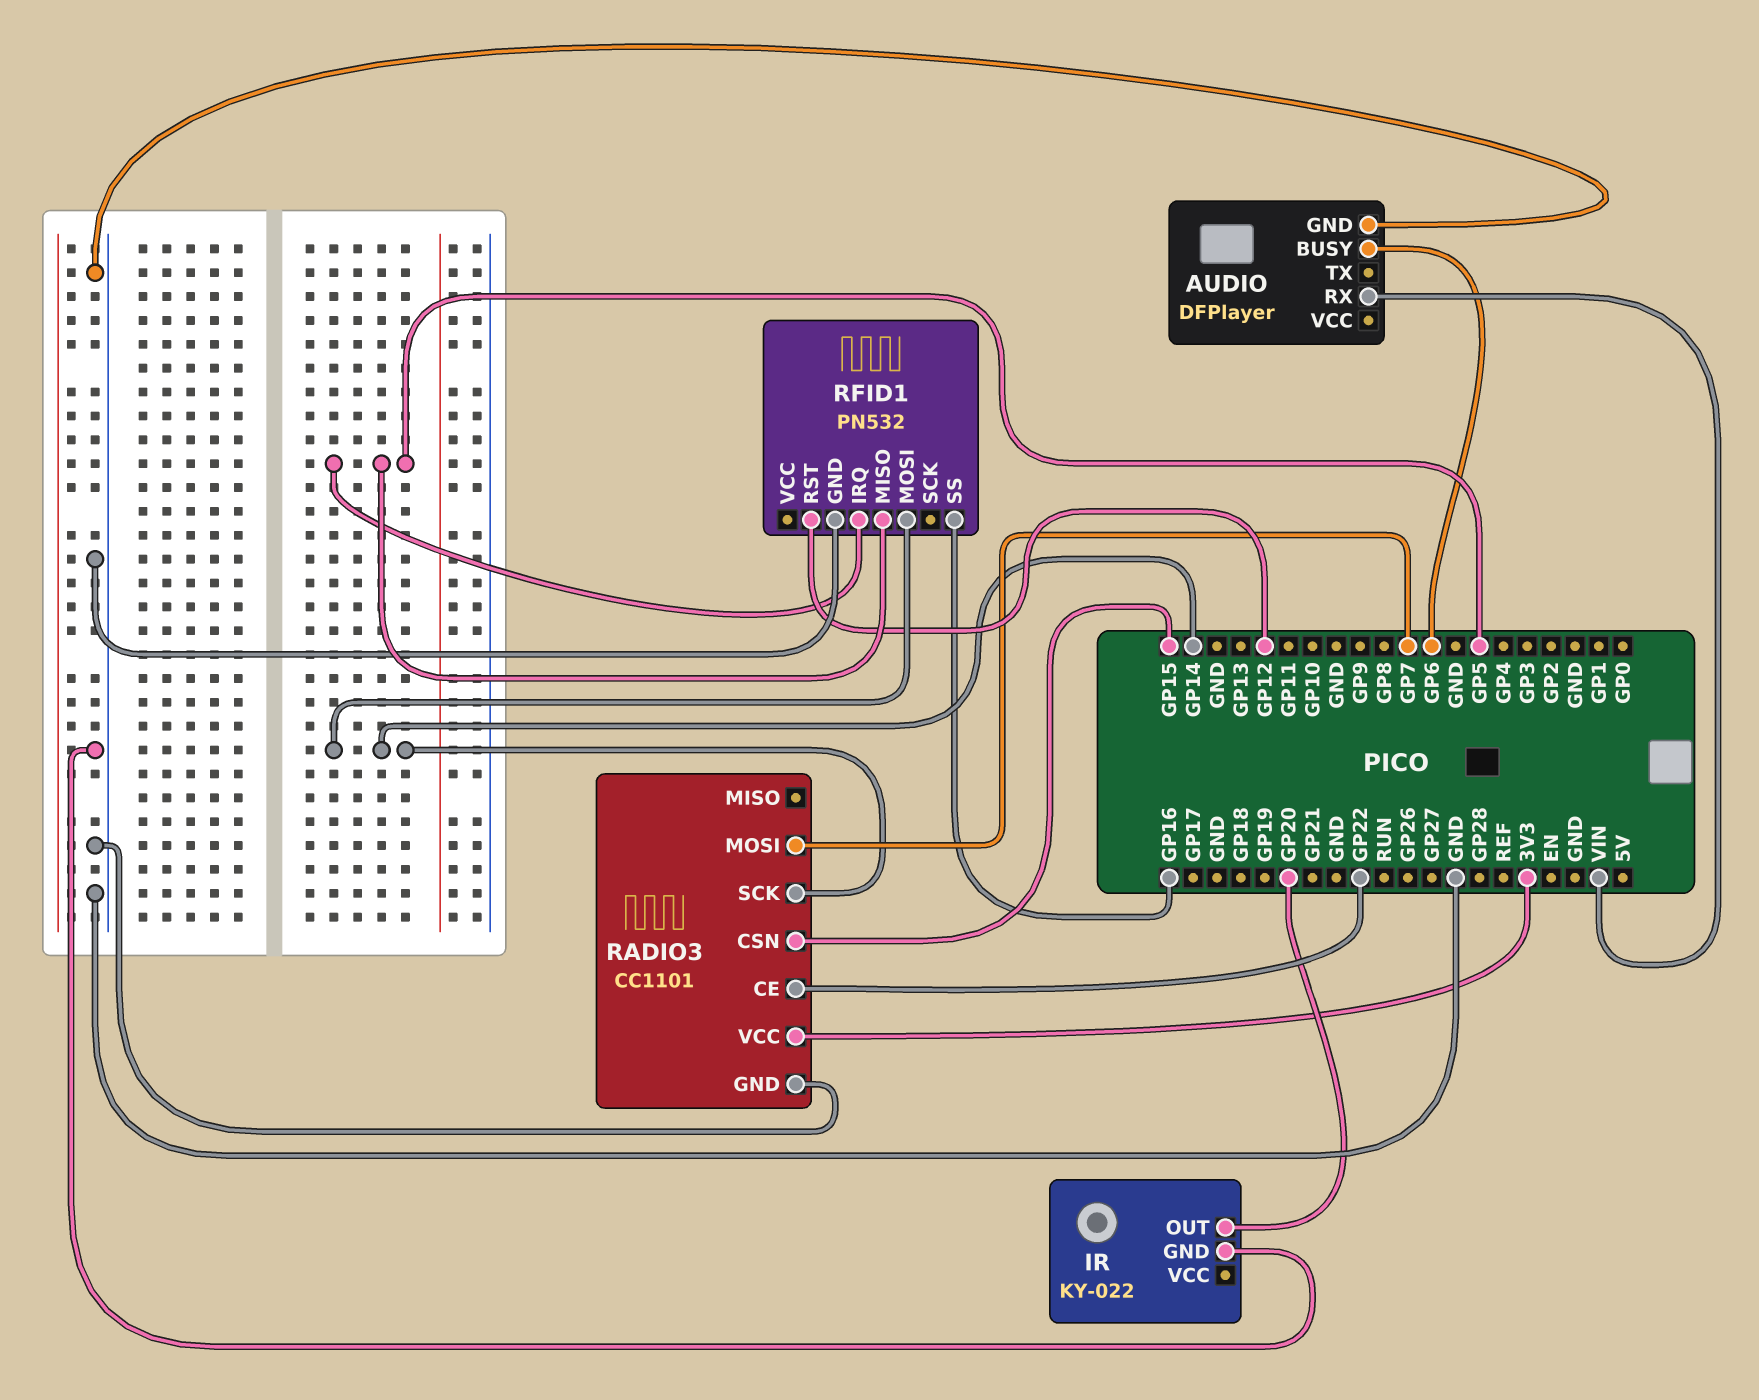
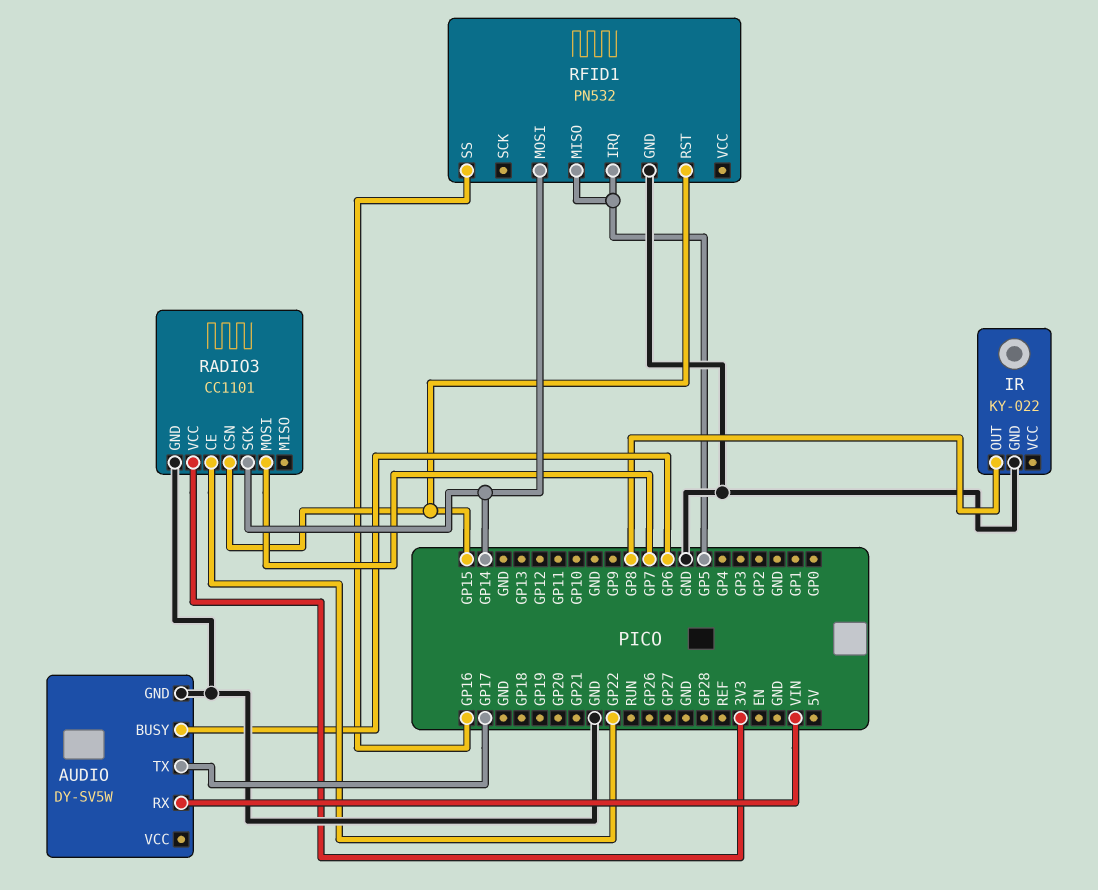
AUDIO: DFPlayer -> DY-SV5W
AUDIO pin TX: none -> GP17
IR pin OUT: GP20 -> GP8
RFID1 pin RST: GP12 -> GP15

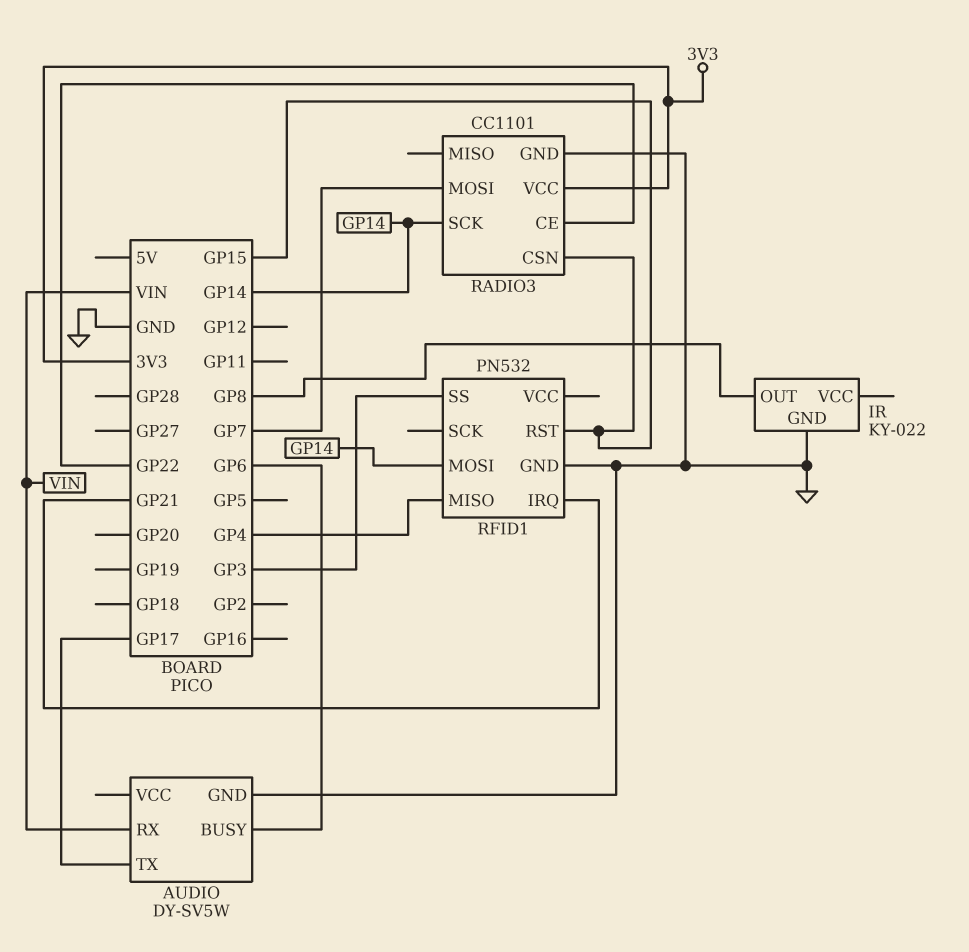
RFID1 pin IRQ: GP5 -> GP21
RFID1 pin MISO: GP5 -> GP4
RFID1 pin SS: GP16 -> GP3

